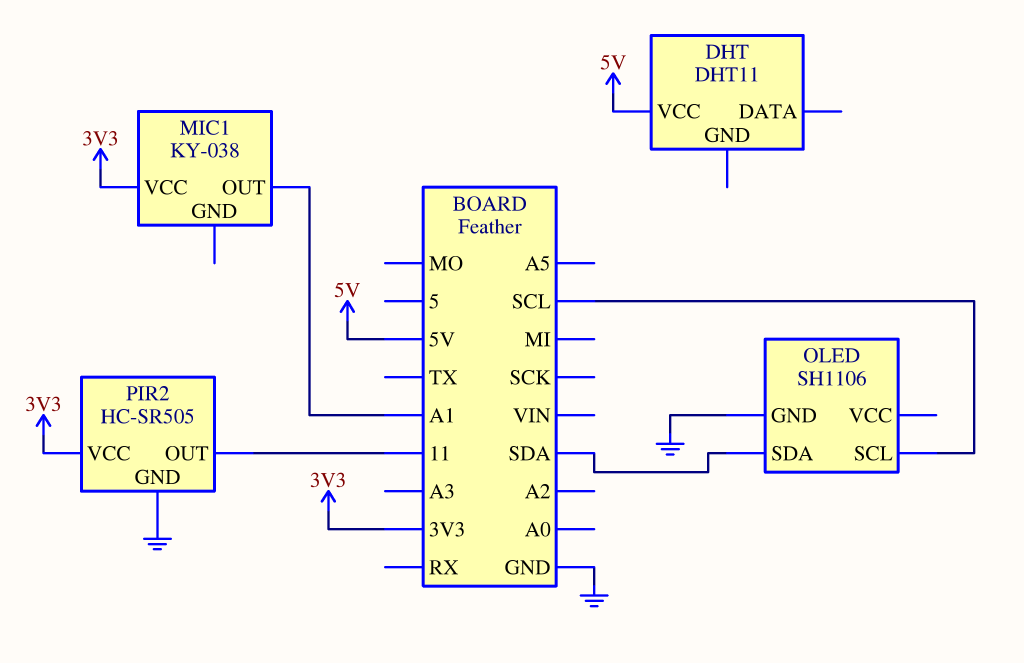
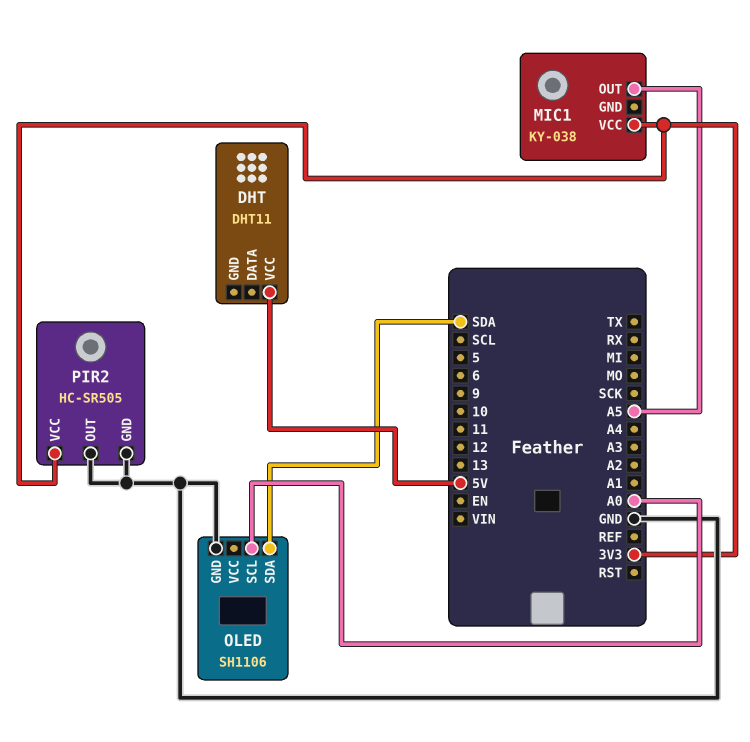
MIC1 pin OUT: A1 -> A5
OLED pin SCL: SCL -> A0
PIR2 pin OUT: 11 -> GND

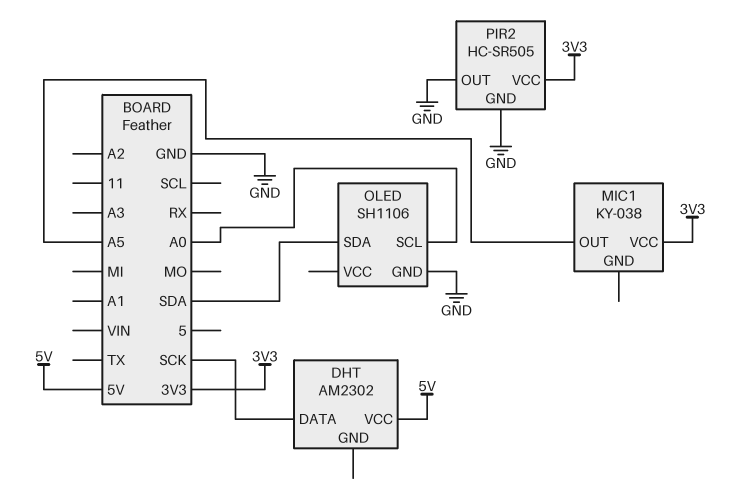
DHT: DHT11 -> AM2302
DHT pin DATA: none -> SCK

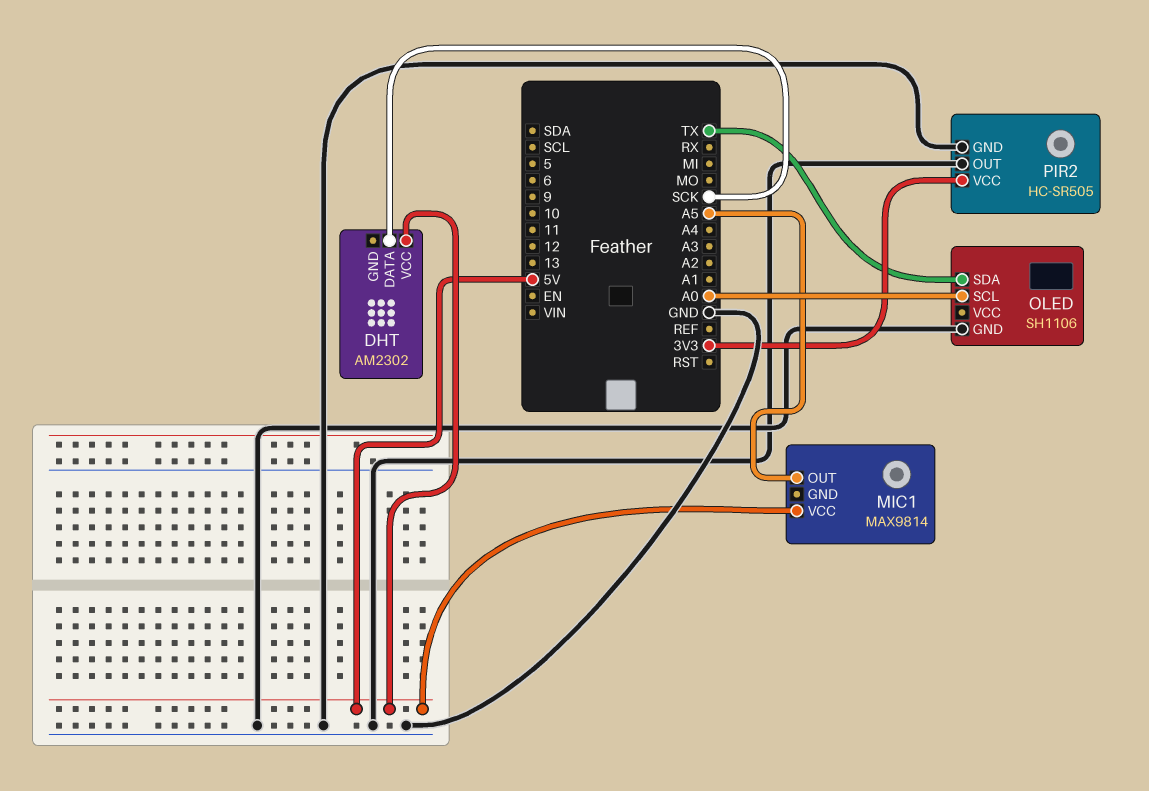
MIC1: KY-038 -> MAX9814
MIC1 pin VCC: 3V3 -> 5V
OLED pin SDA: SDA -> TX

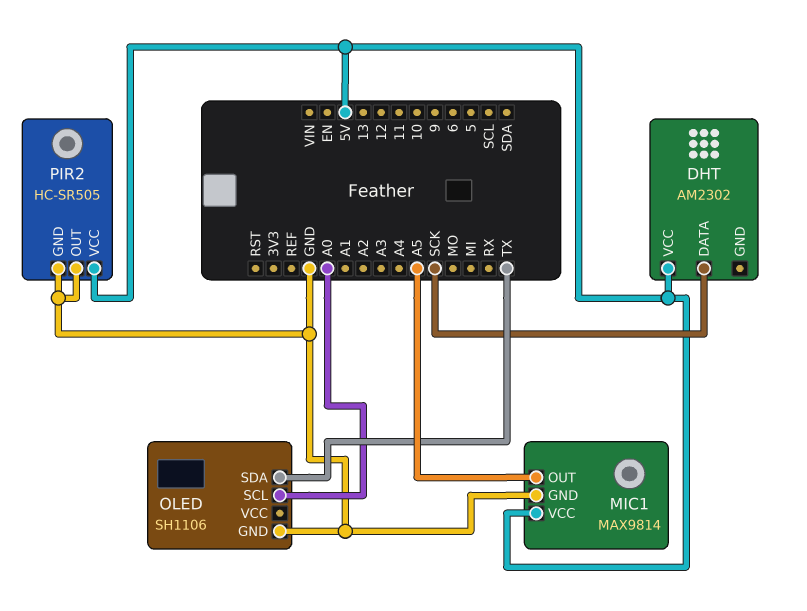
MIC1 pin GND: none -> GND
PIR2 pin VCC: 3V3 -> 5V

